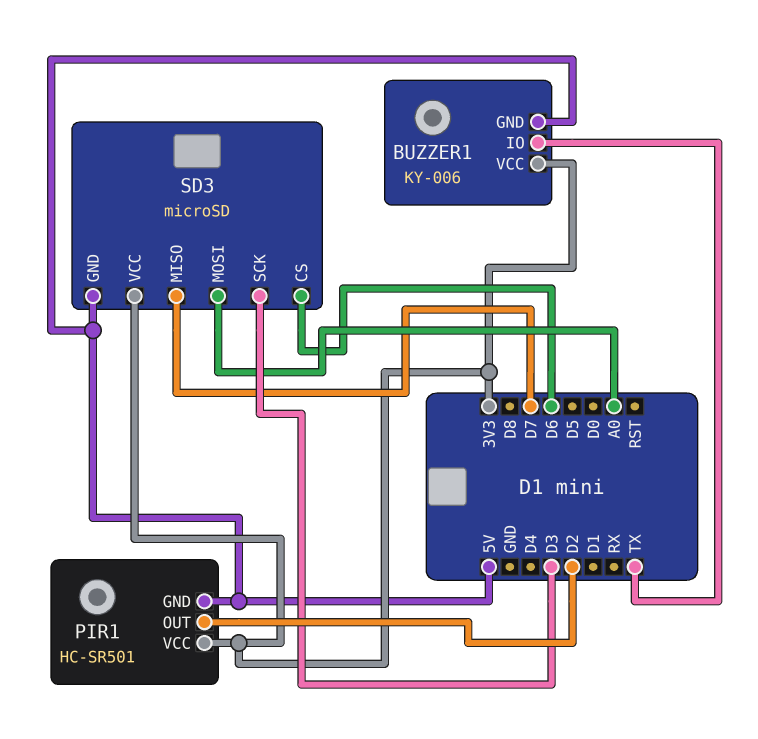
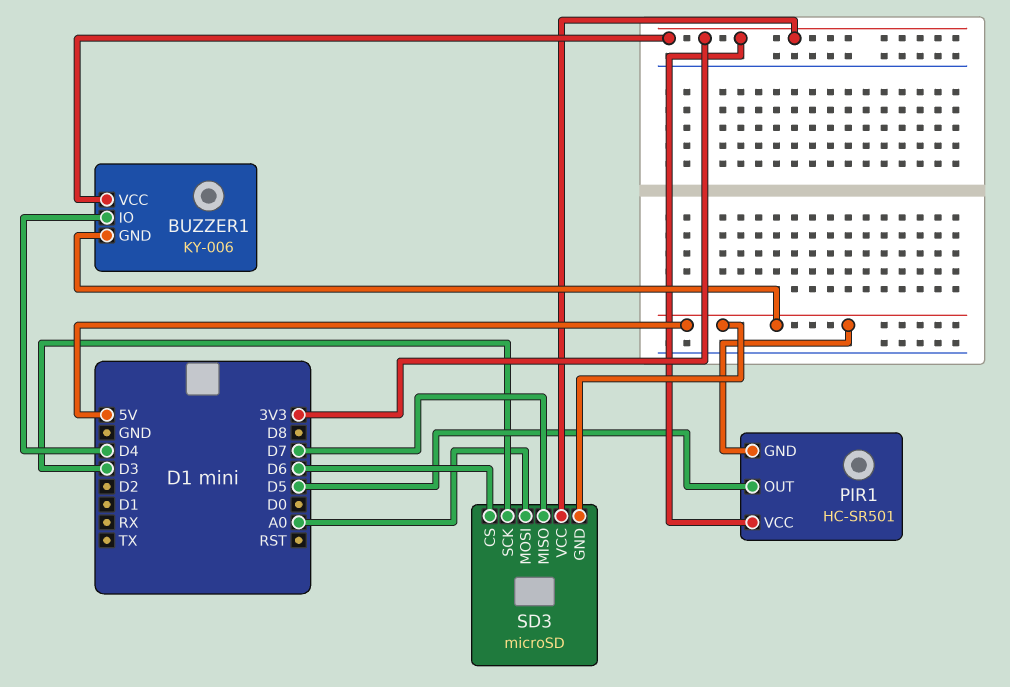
BUZZER1 pin IO: TX -> D4
PIR1 pin OUT: D2 -> D5

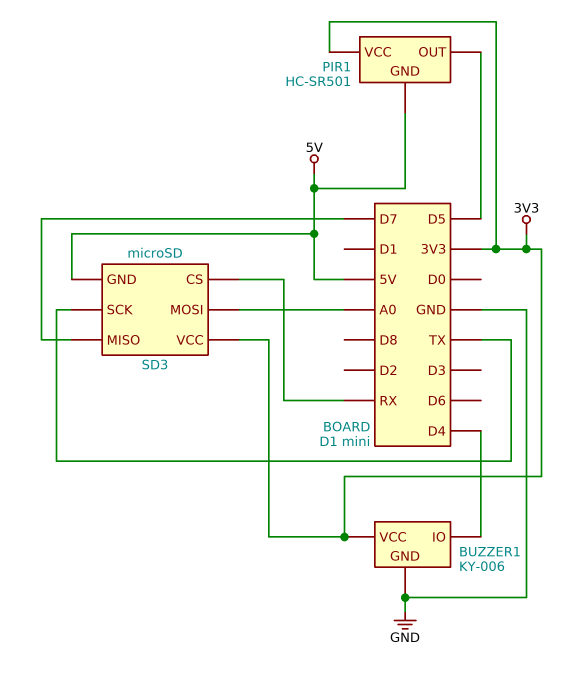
BUZZER1 pin GND: 5V -> GND
SD3 pin CS: D6 -> RX
SD3 pin SCK: D3 -> TX

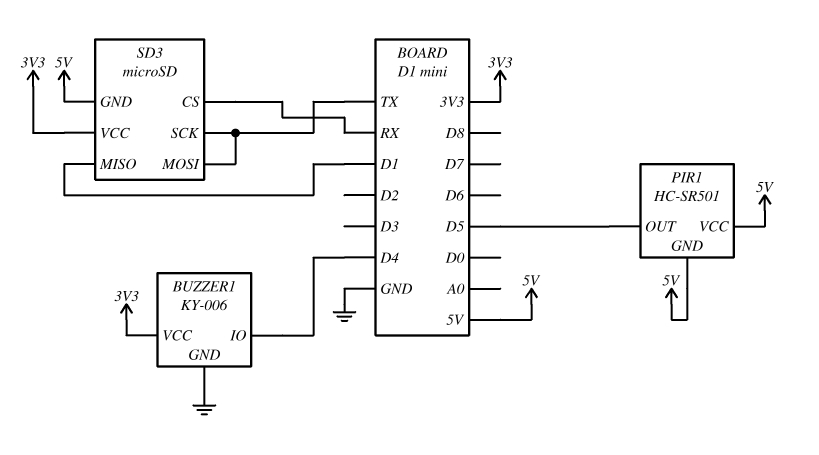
PIR1 pin VCC: 3V3 -> 5V
SD3 pin MISO: D7 -> D1
SD3 pin MOSI: A0 -> TX

